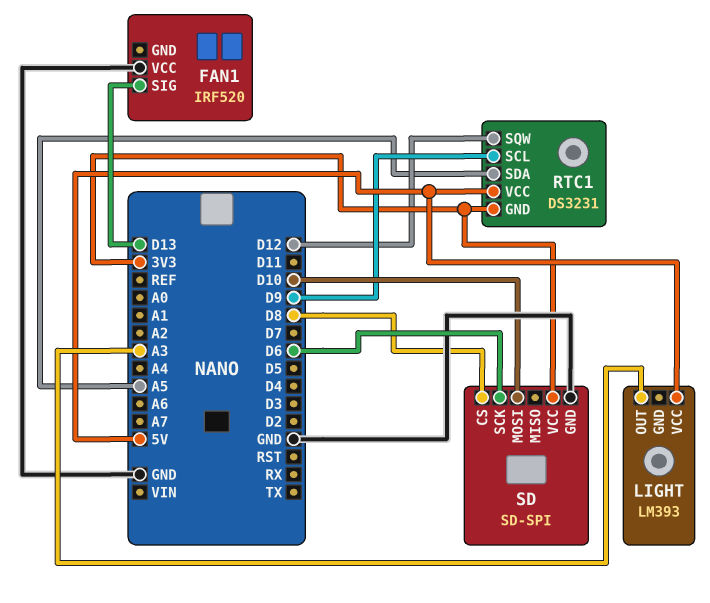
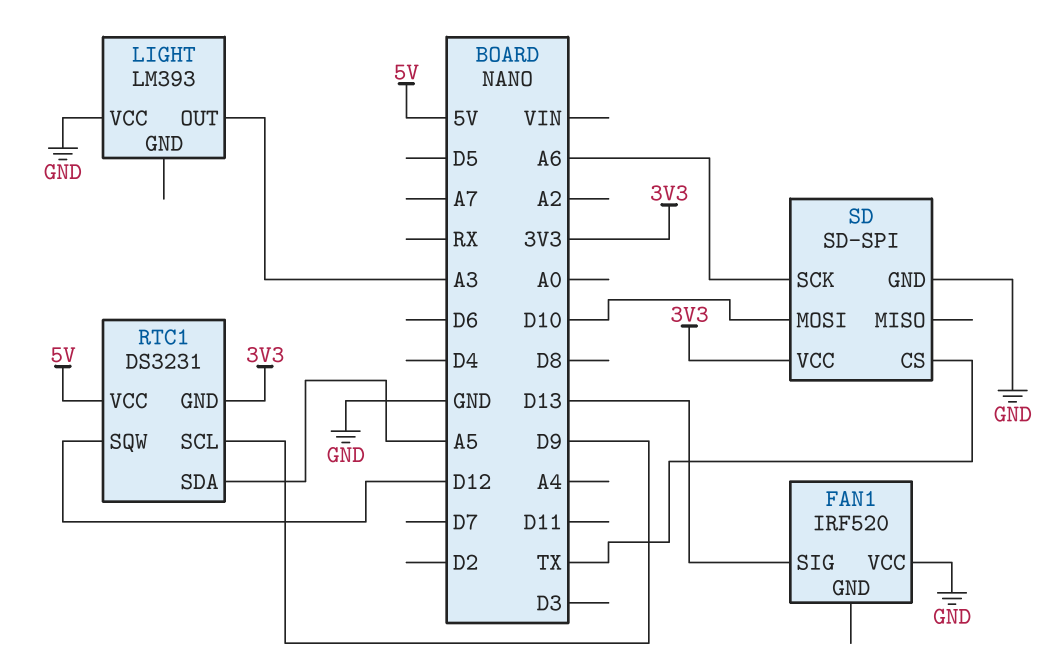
LIGHT pin VCC: 5V -> GND
SD pin CS: D8 -> TX
SD pin SCK: D6 -> A6

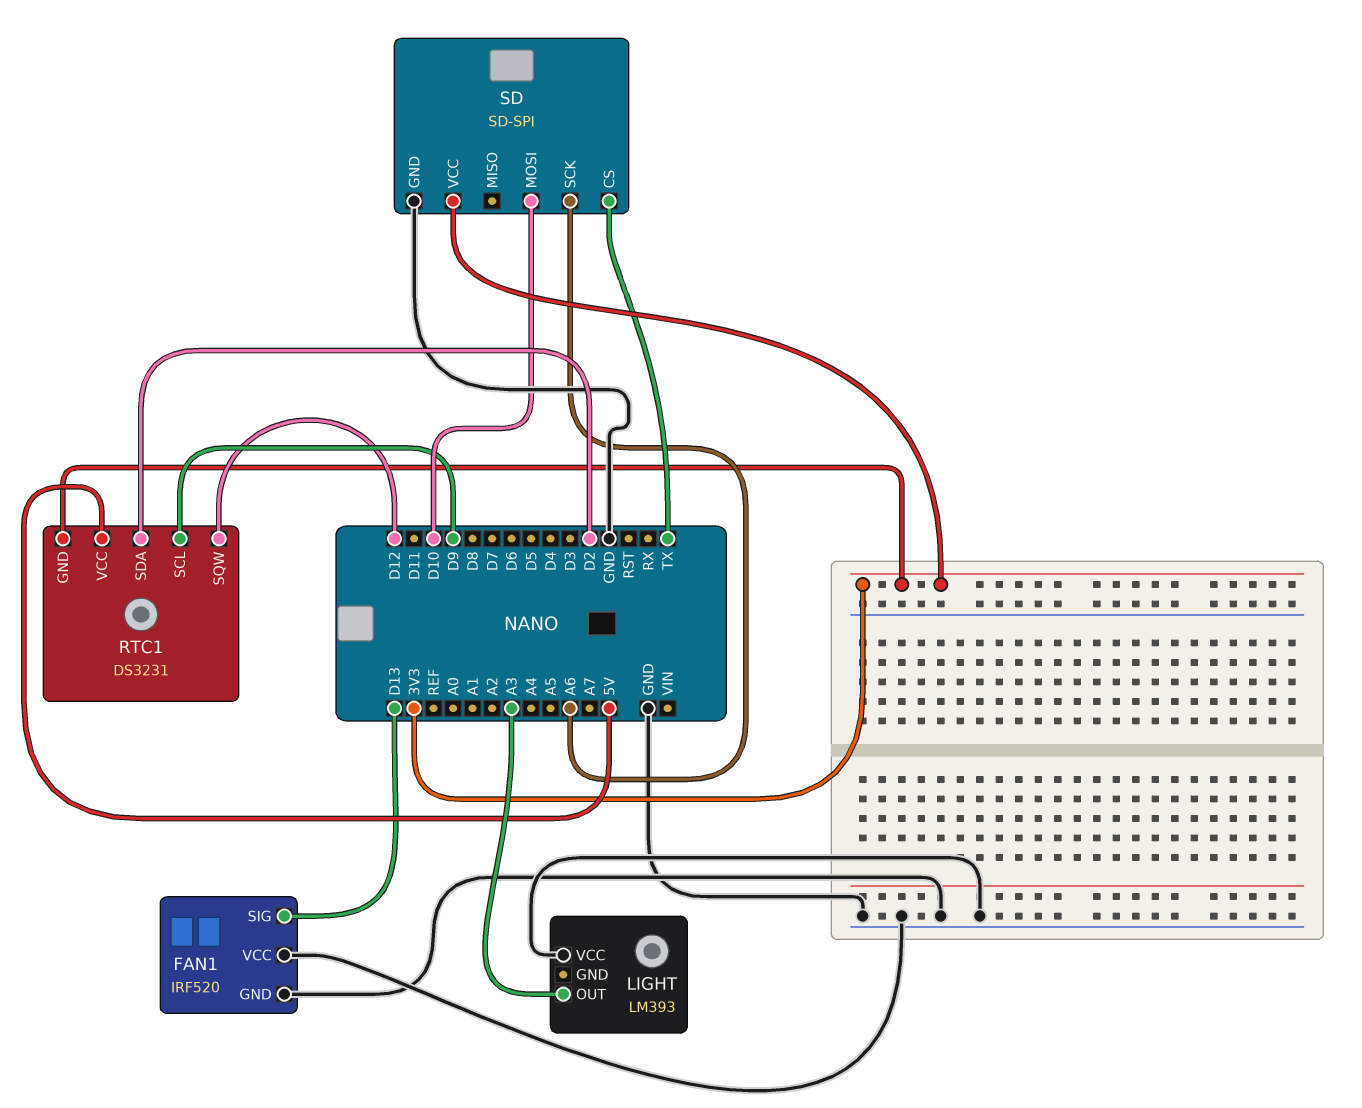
FAN1 pin GND: none -> GND
RTC1 pin SDA: A5 -> D2

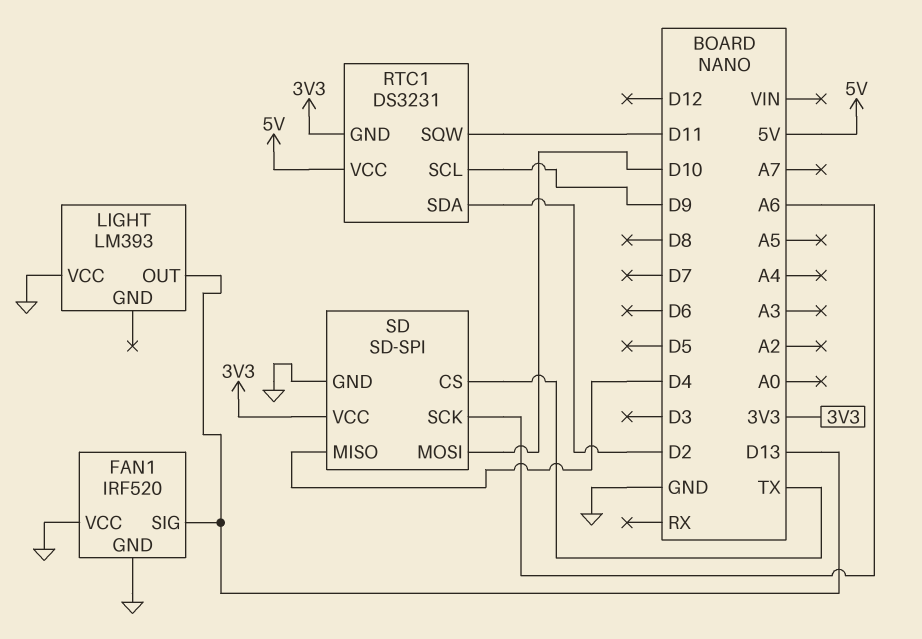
LIGHT pin OUT: A3 -> D13
RTC1 pin SQW: D12 -> D11
SD pin MISO: none -> D4

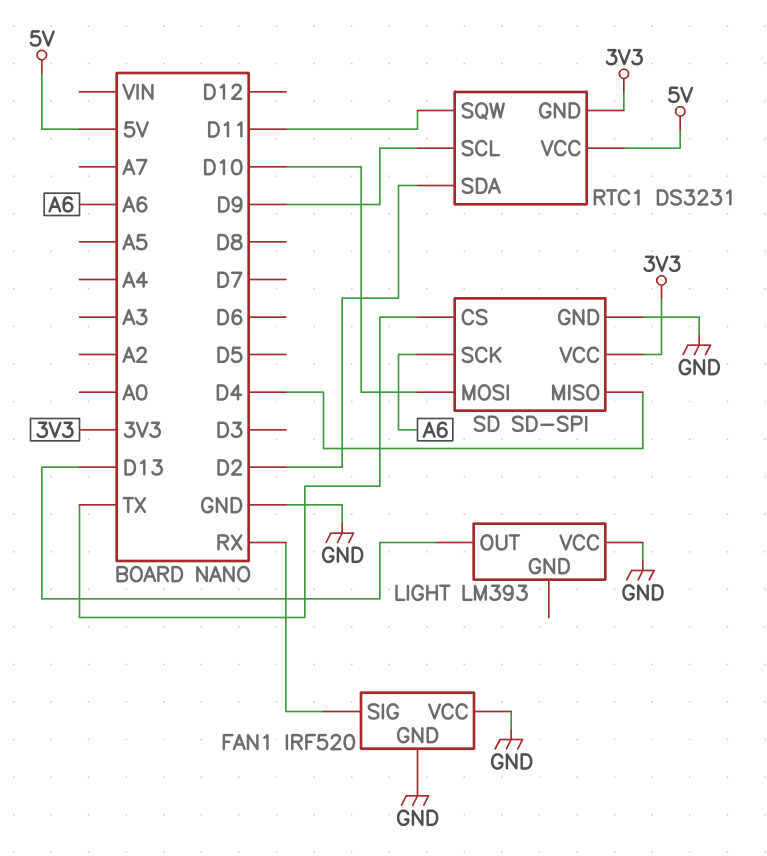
FAN1 pin SIG: D13 -> RX

